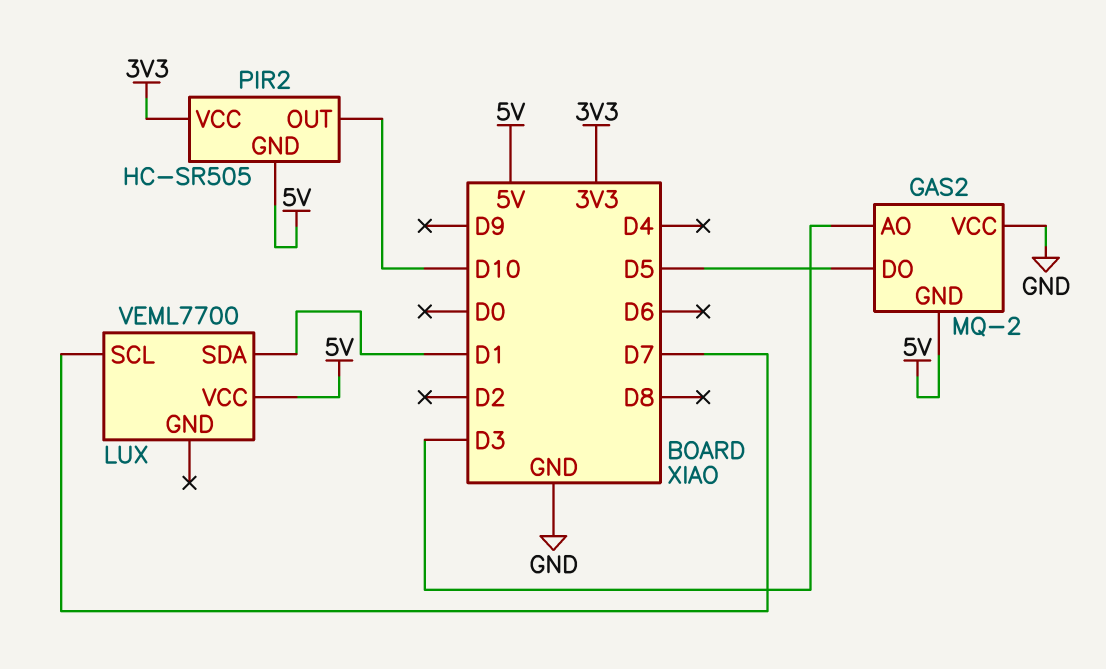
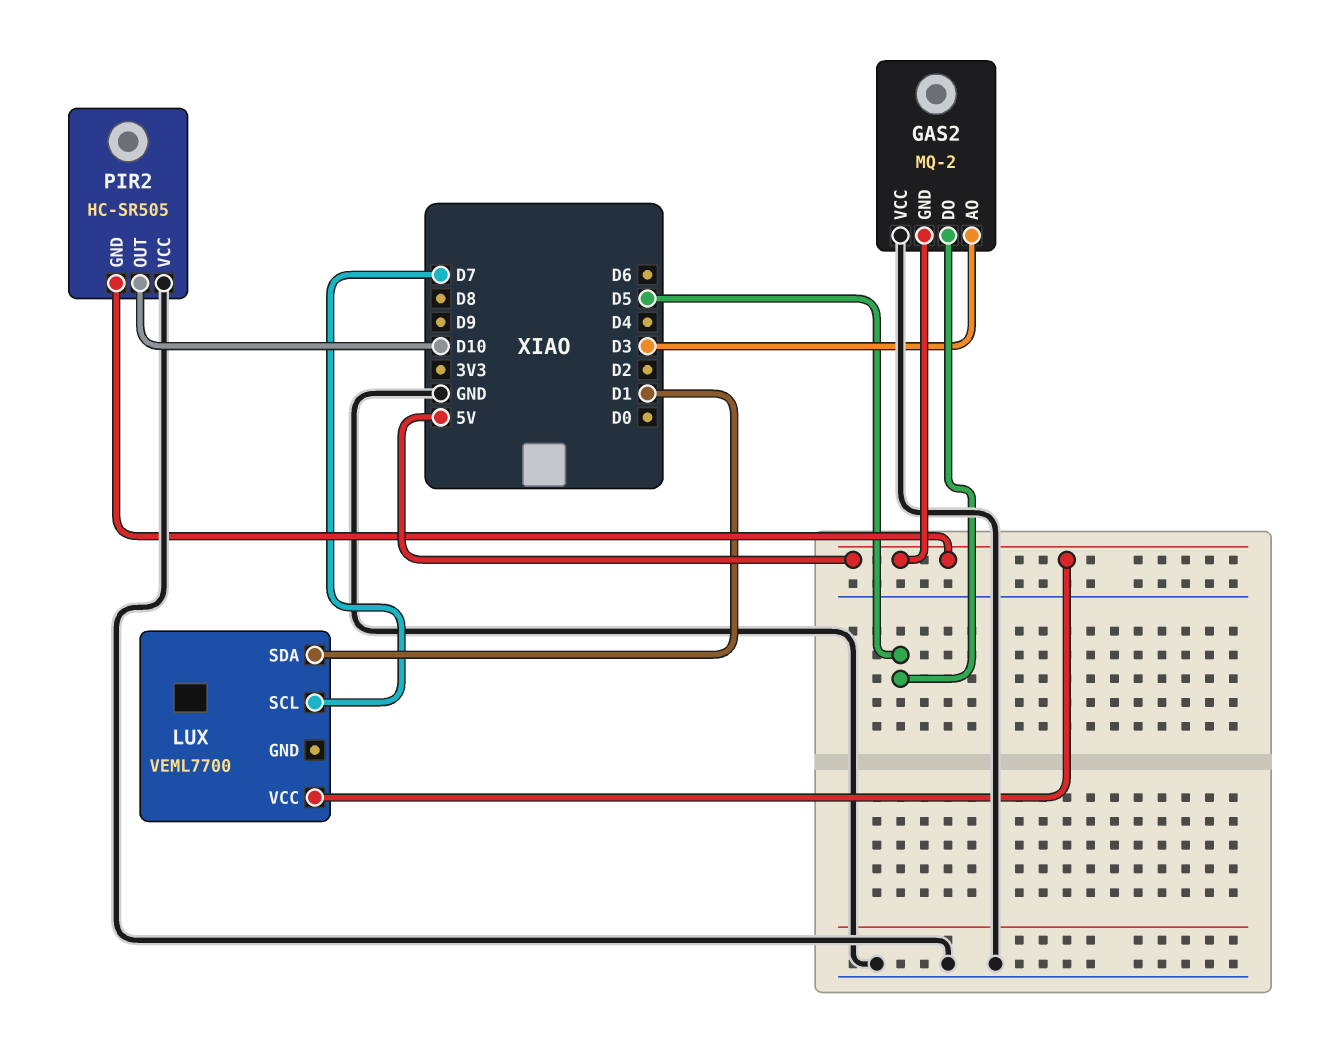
PIR2 pin VCC: 3V3 -> GND

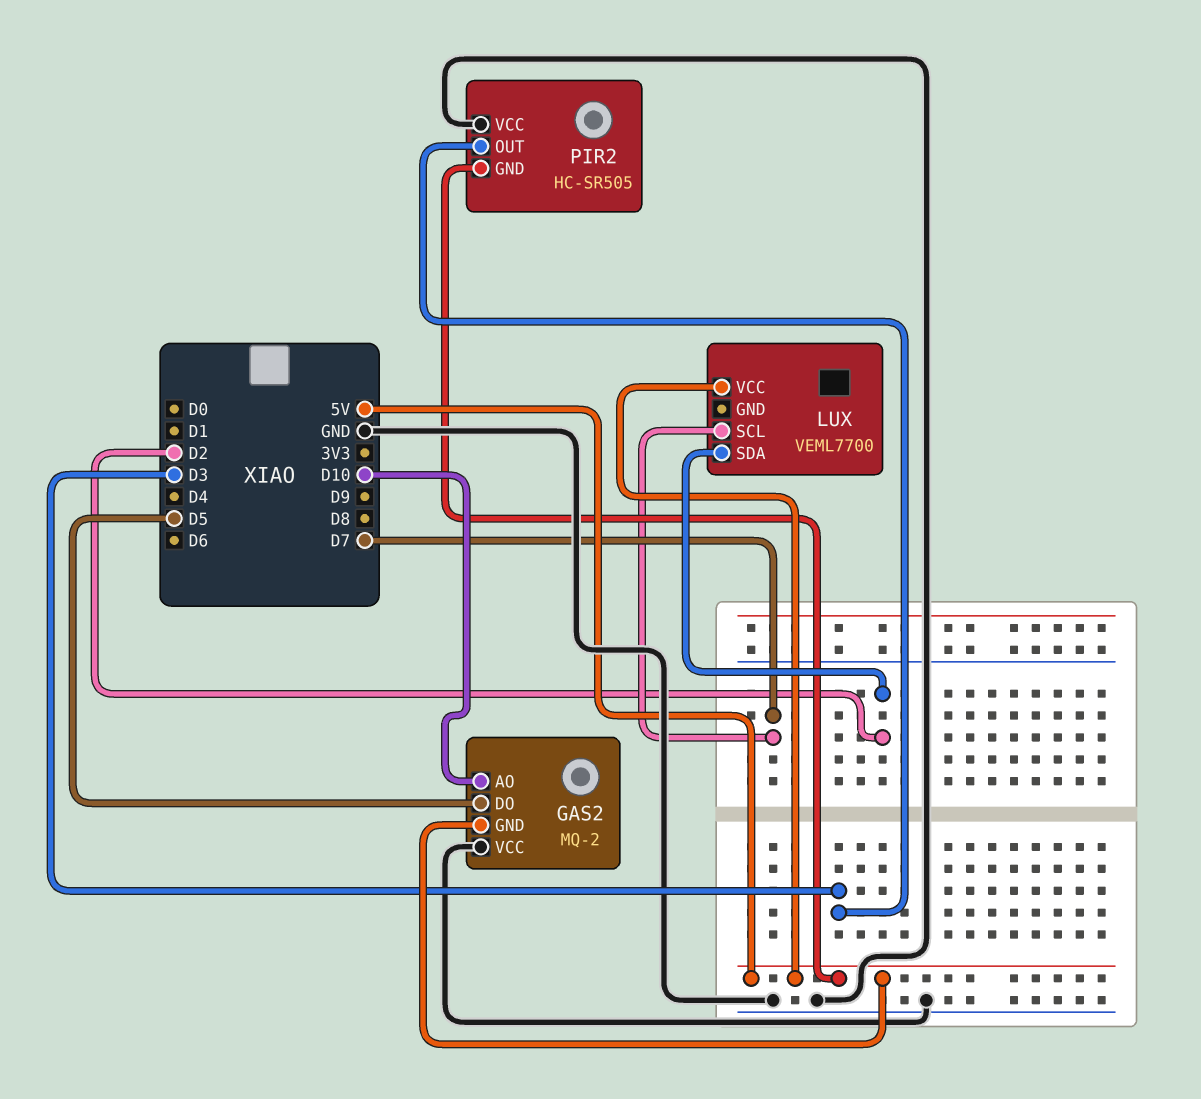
GAS2 pin AO: D3 -> D10
LUX pin SDA: D1 -> D2
PIR2 pin OUT: D10 -> D3

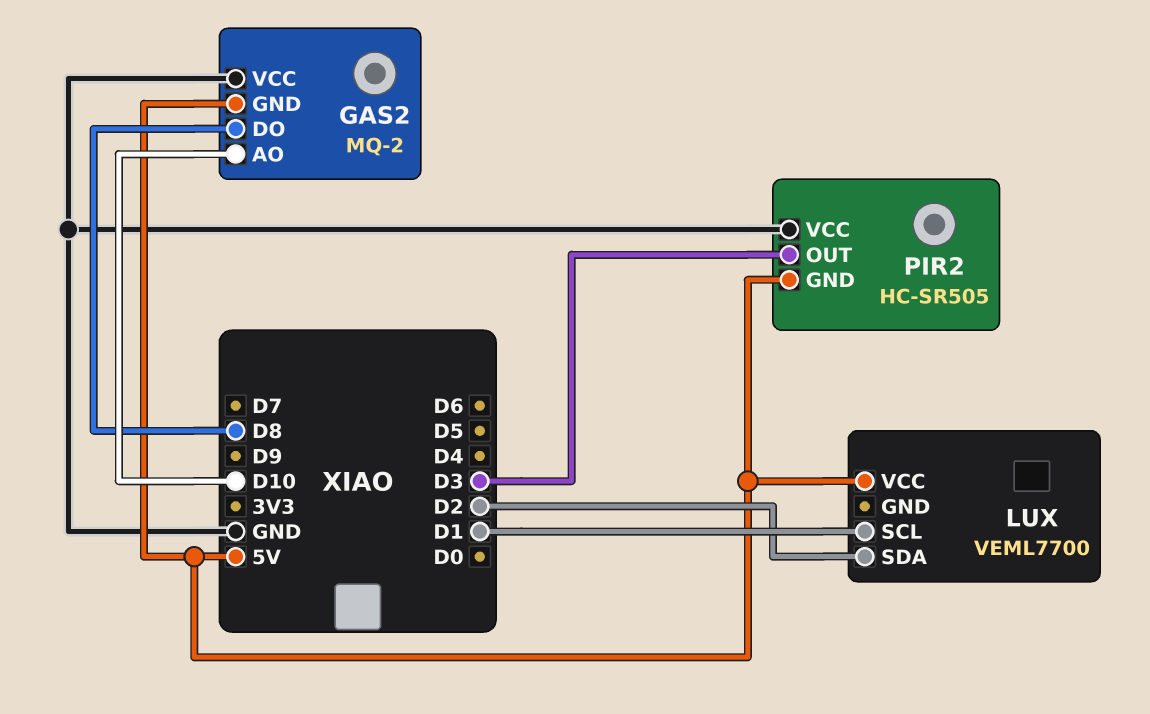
GAS2 pin DO: D5 -> D8
LUX pin SCL: D7 -> D1

